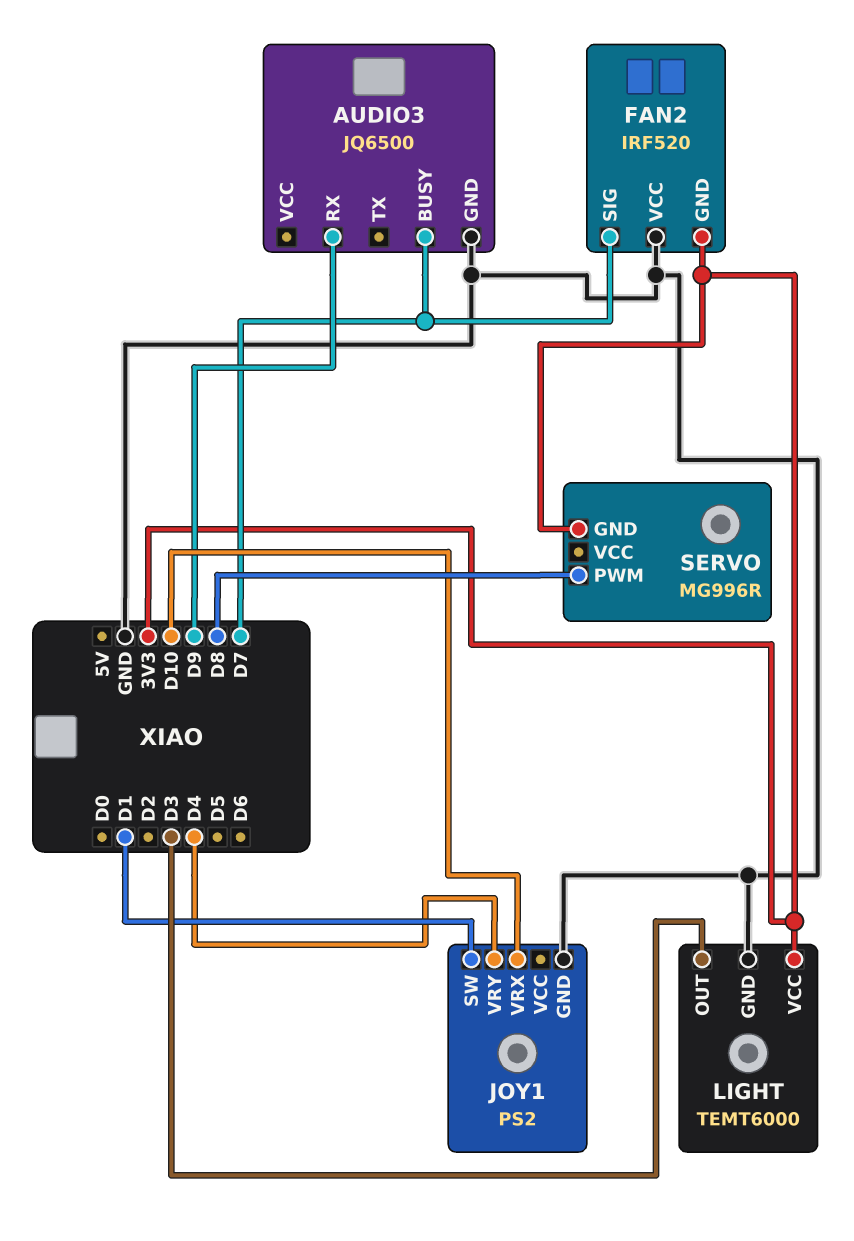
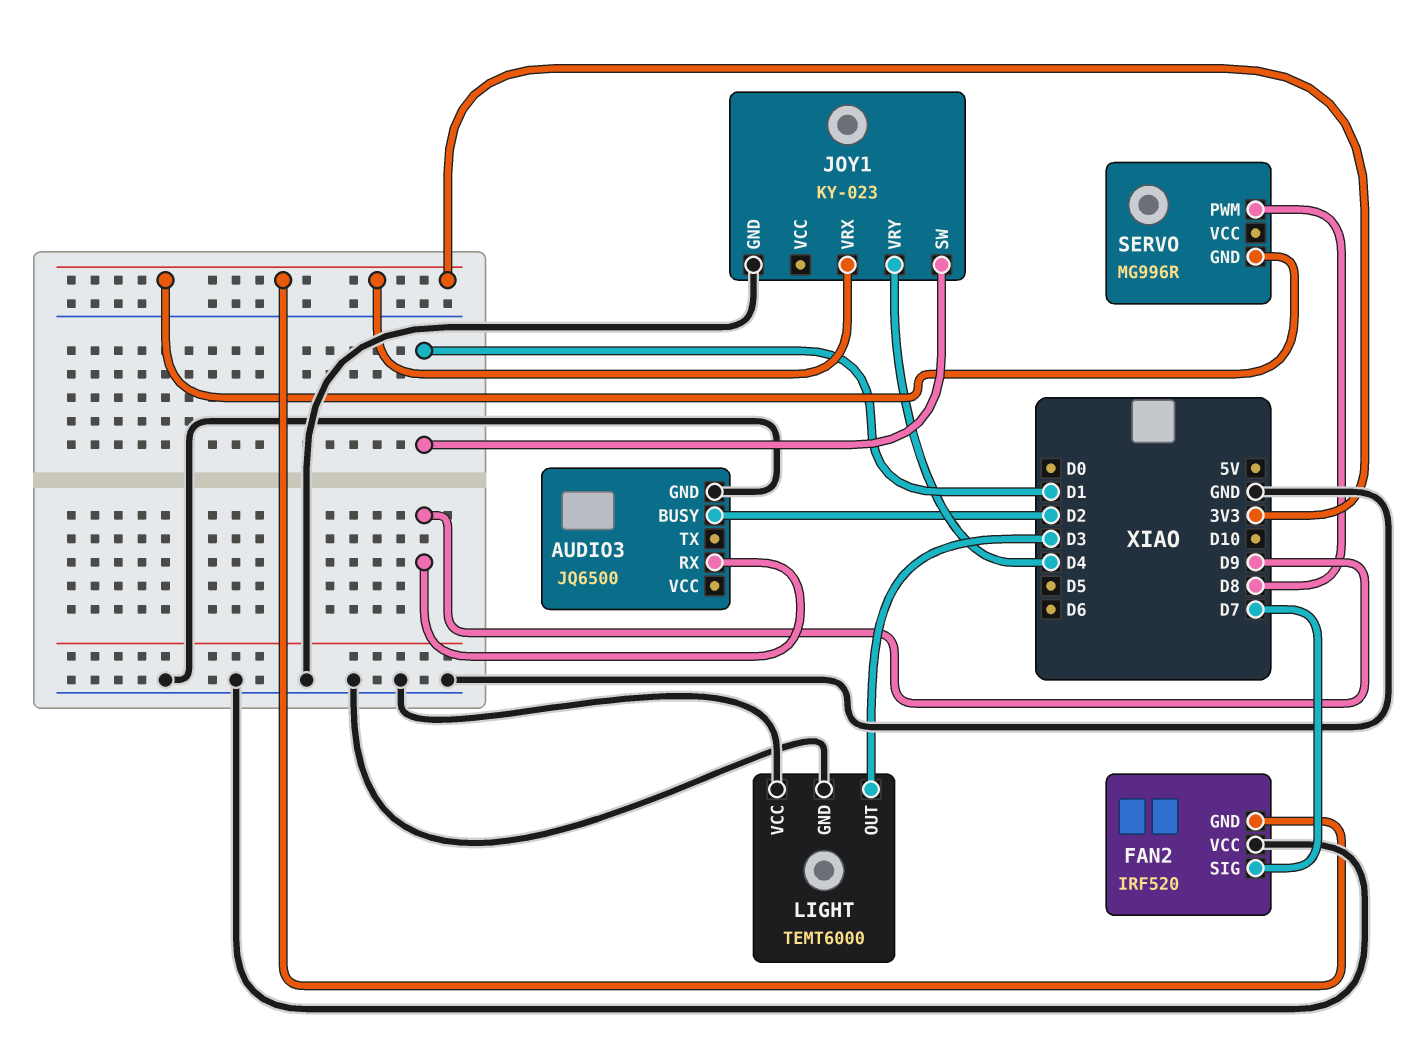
AUDIO3 pin BUSY: D7 -> D2
JOY1: PS2 -> KY-023
JOY1 pin VRX: D10 -> 3V3
LIGHT pin VCC: 3V3 -> GND

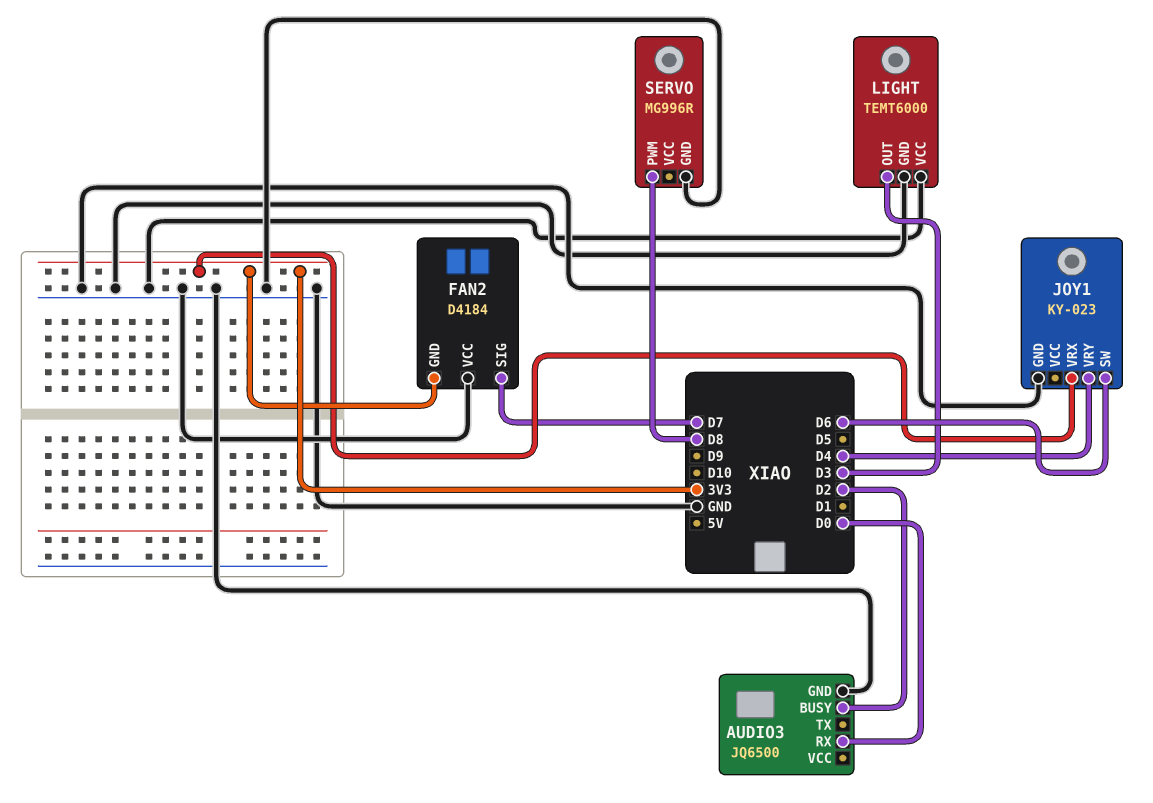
AUDIO3 pin RX: D9 -> D0
FAN2: IRF520 -> D4184
JOY1 pin SW: D1 -> D6
SERVO pin GND: 3V3 -> GND

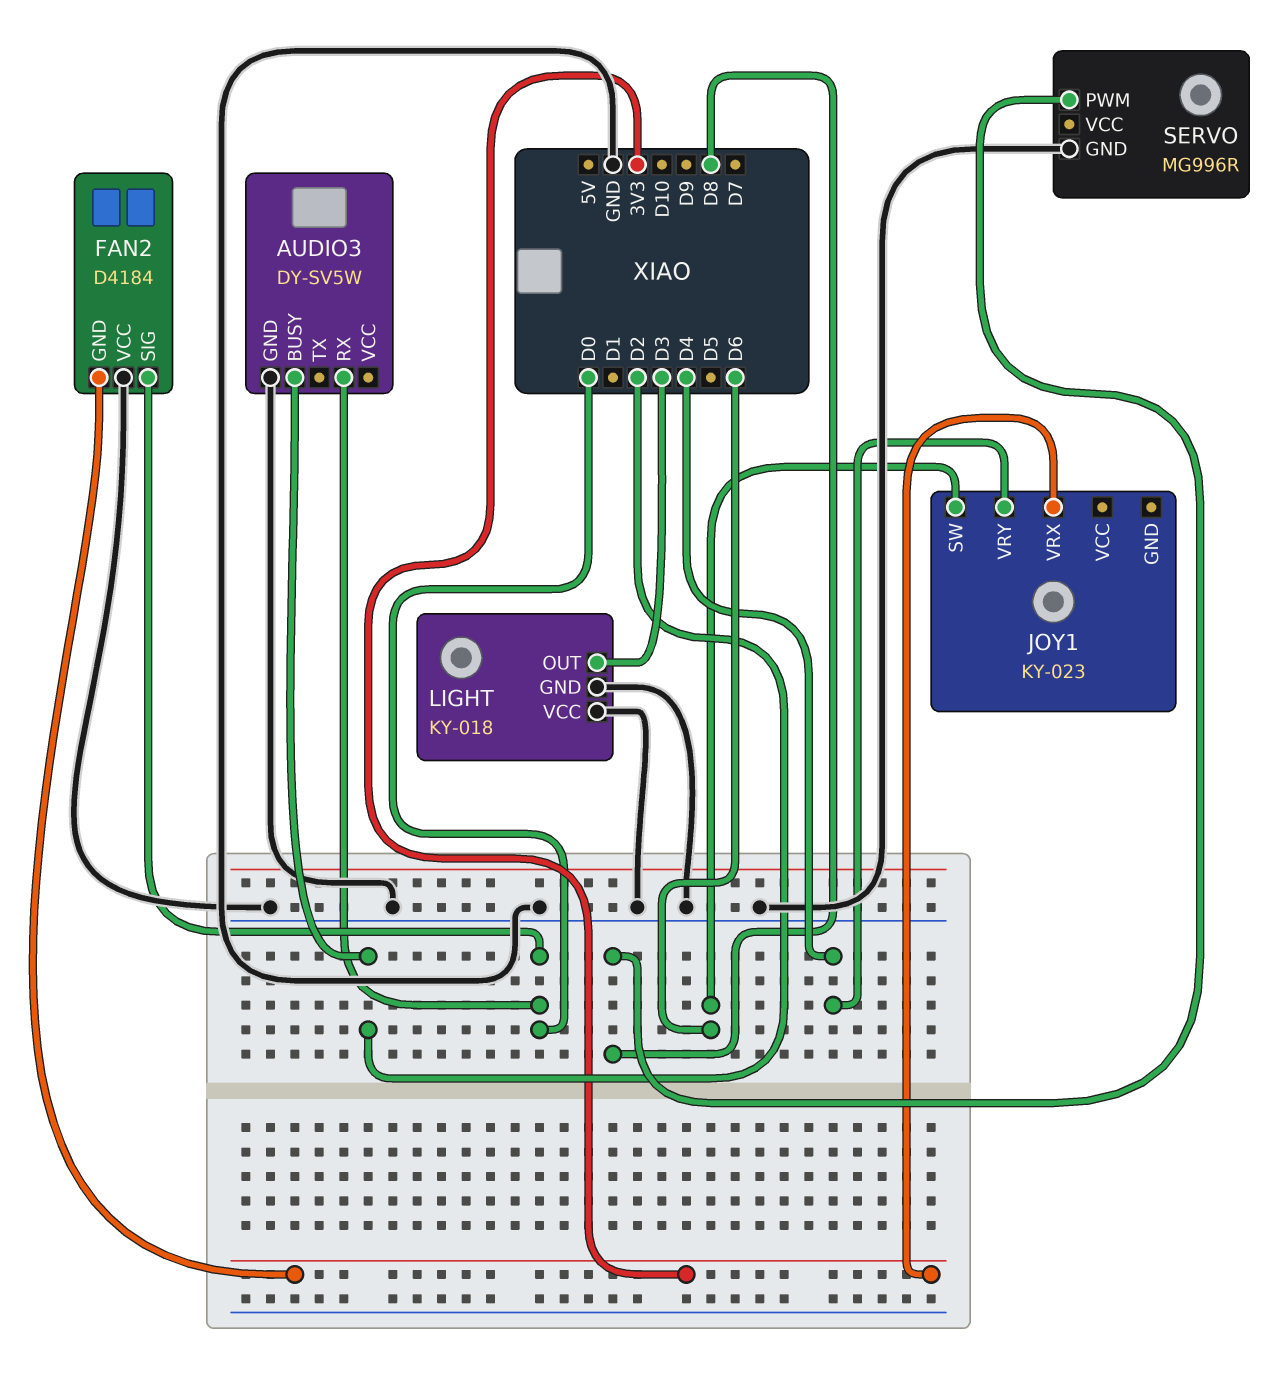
AUDIO3: JQ6500 -> DY-SV5W
FAN2 pin SIG: D7 -> D0
JOY1 pin GND: GND -> none
LIGHT: TEMT6000 -> KY-018

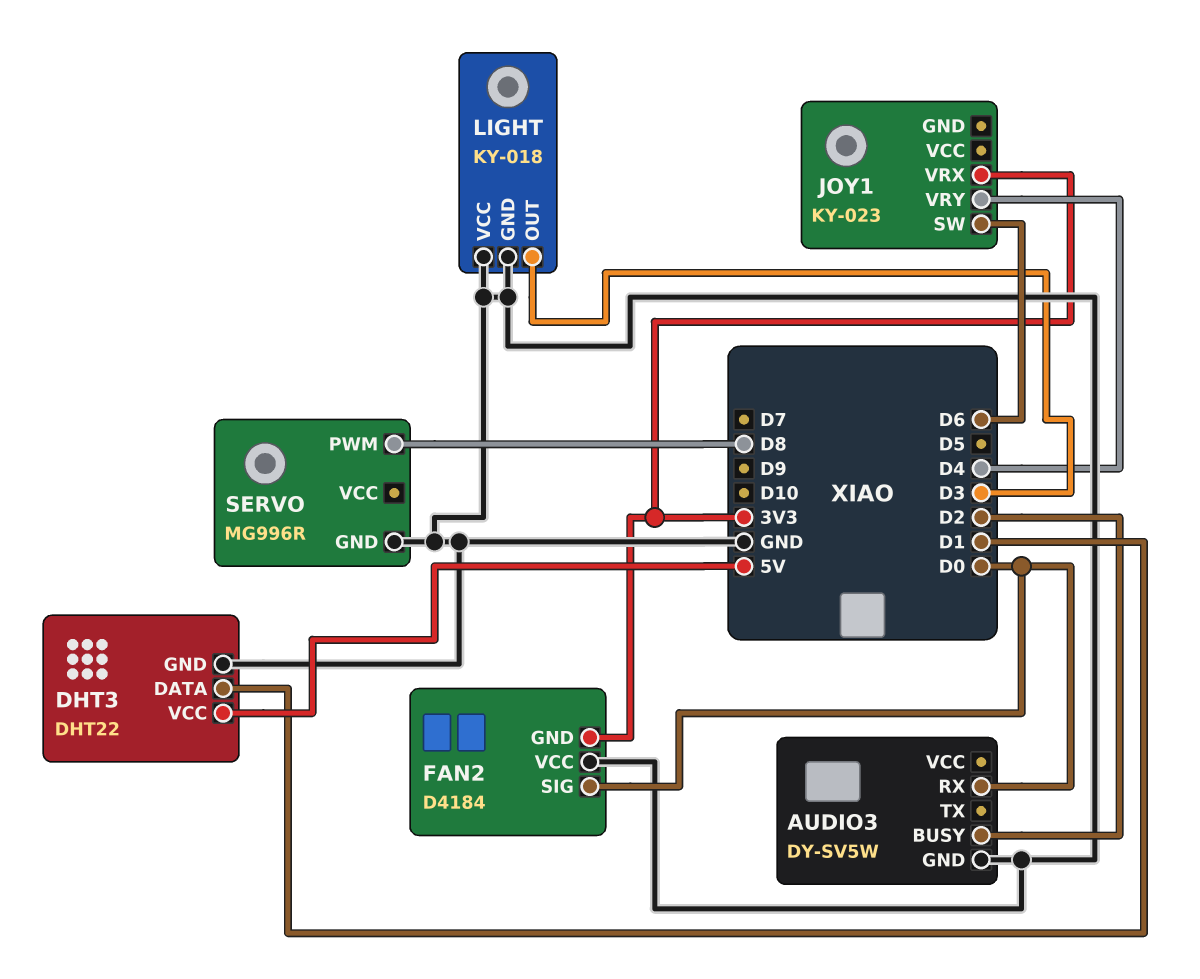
DHT3: none -> DHT22
DHT3 pin DATA: none -> D1
DHT3 pin GND: none -> GND
DHT3 pin VCC: none -> 5V

